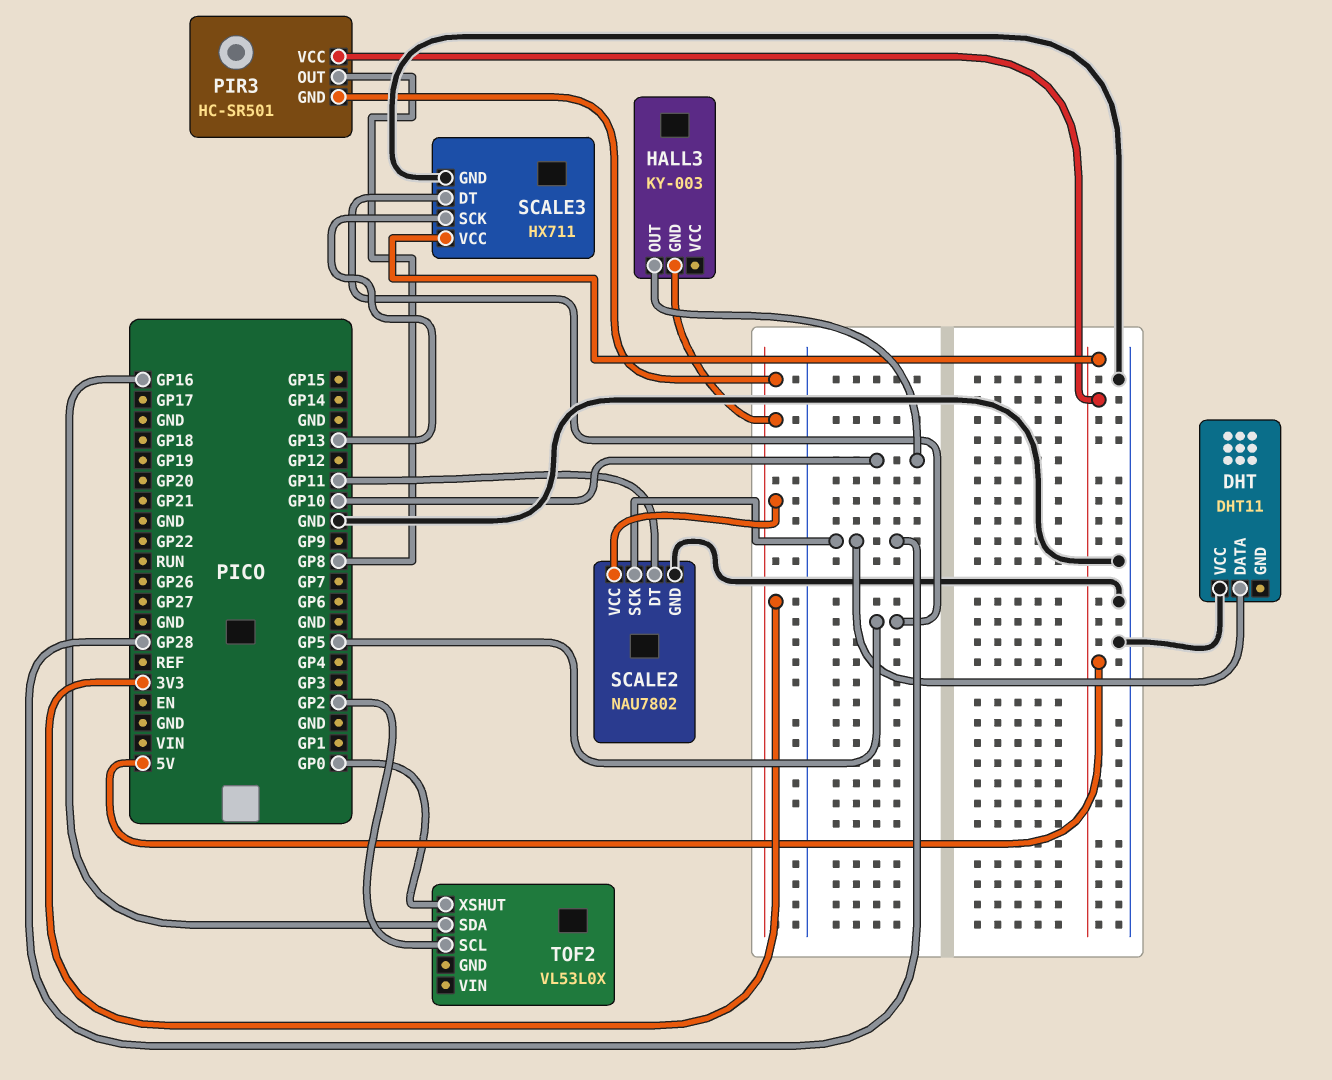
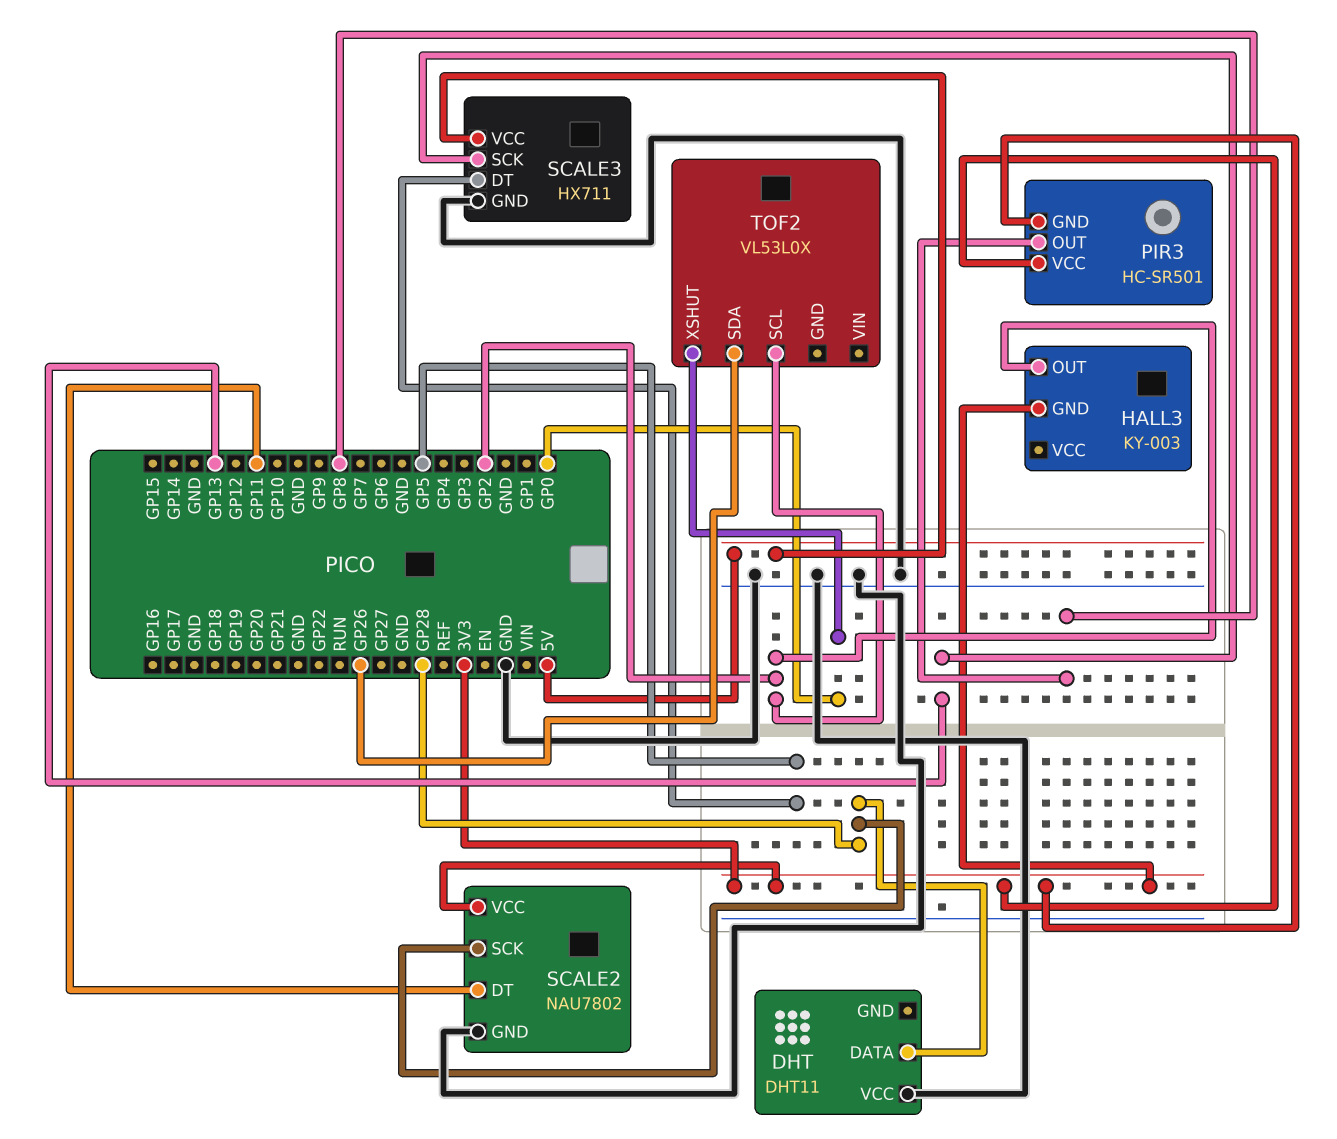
HALL3 pin OUT: GP10 -> GP2
PIR3 pin VCC: 5V -> 3V3
TOF2 pin SDA: GP16 -> GP26

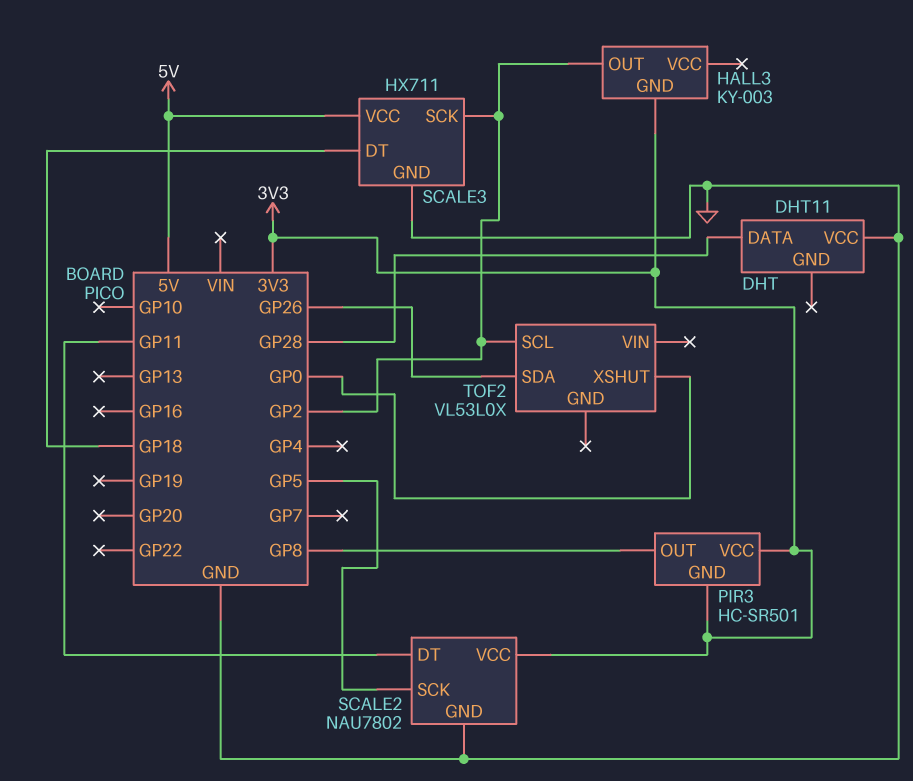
SCALE2 pin SCK: GP28 -> GP5
SCALE3 pin DT: GP5 -> GP18
SCALE3 pin SCK: GP13 -> GP2

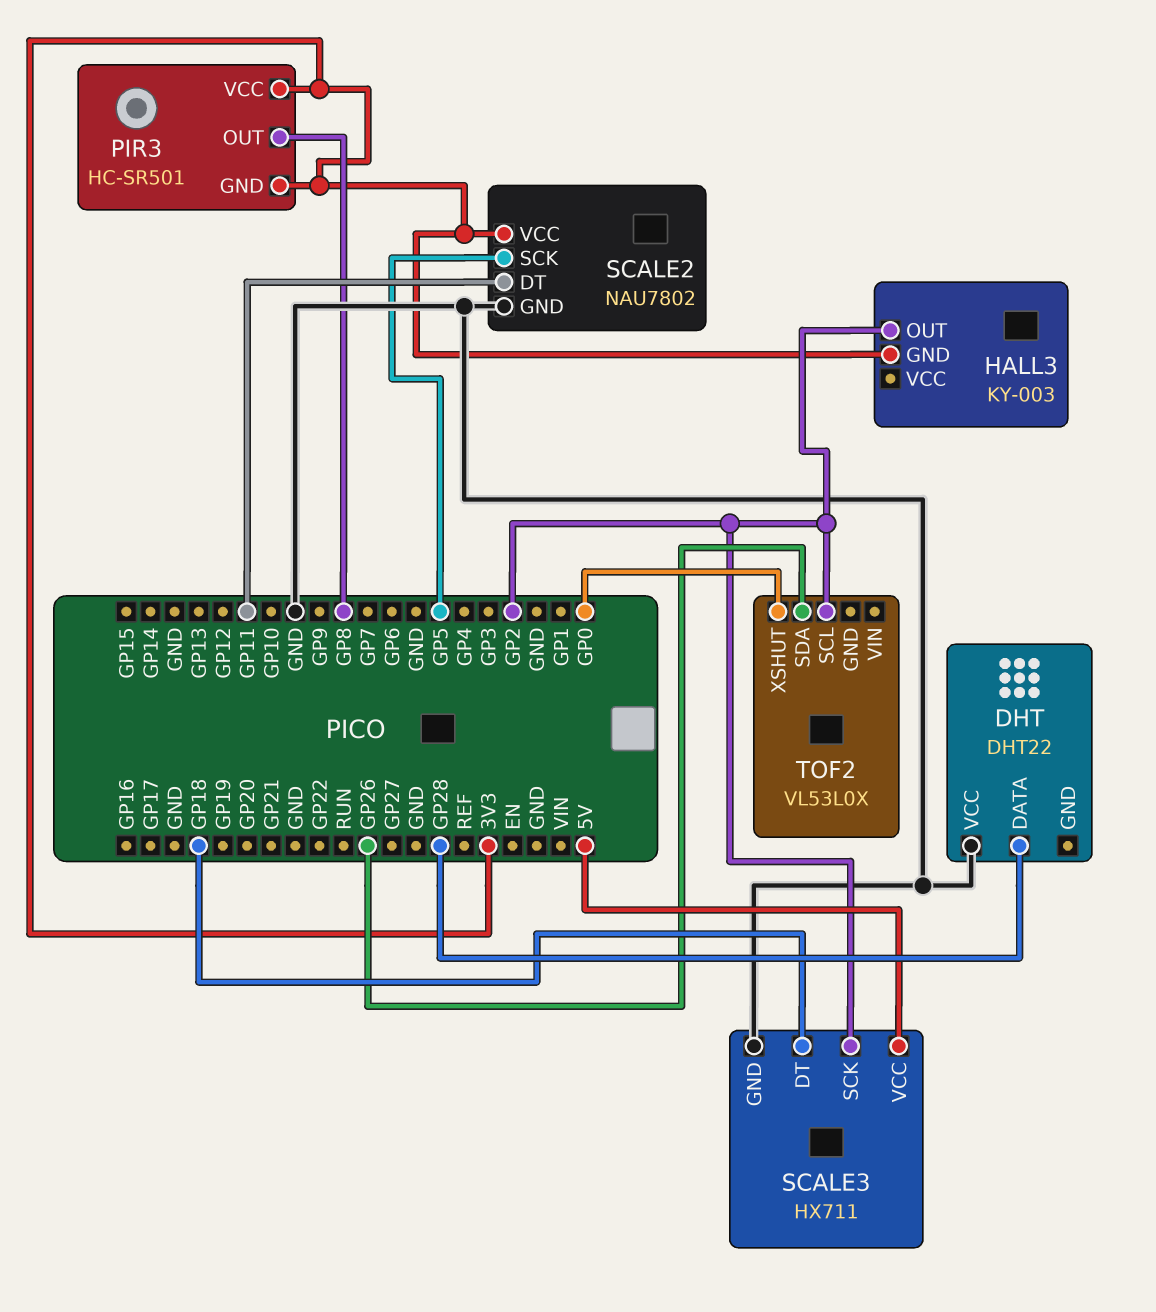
DHT: DHT11 -> DHT22

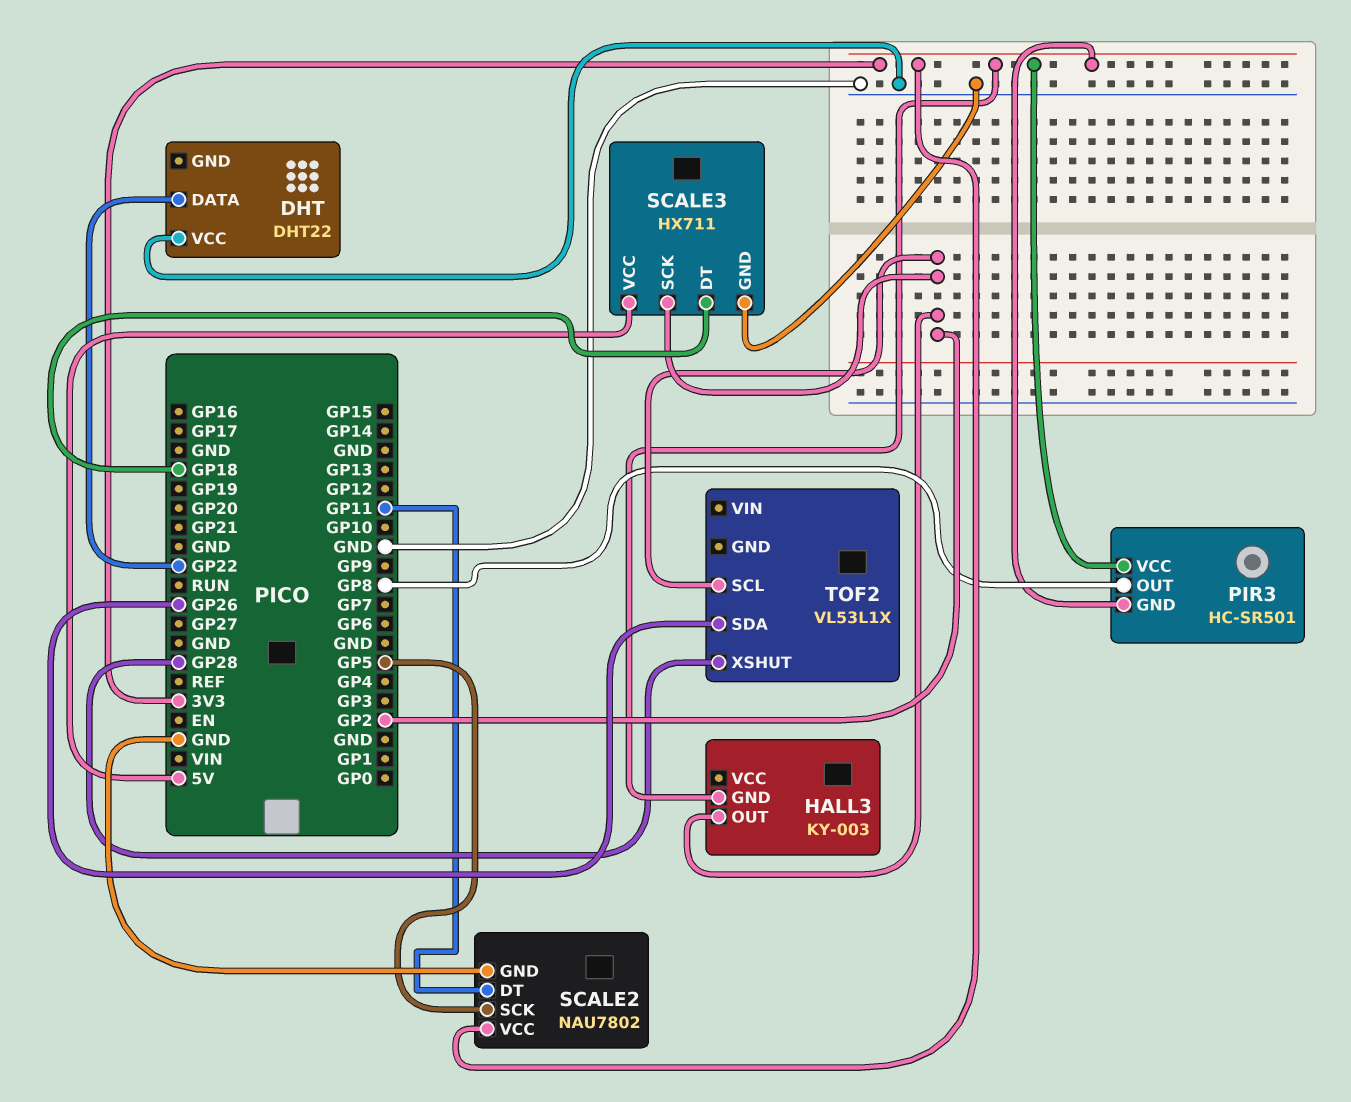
DHT pin DATA: GP28 -> GP22
TOF2: VL53L0X -> VL53L1X
TOF2 pin XSHUT: GP0 -> GP28

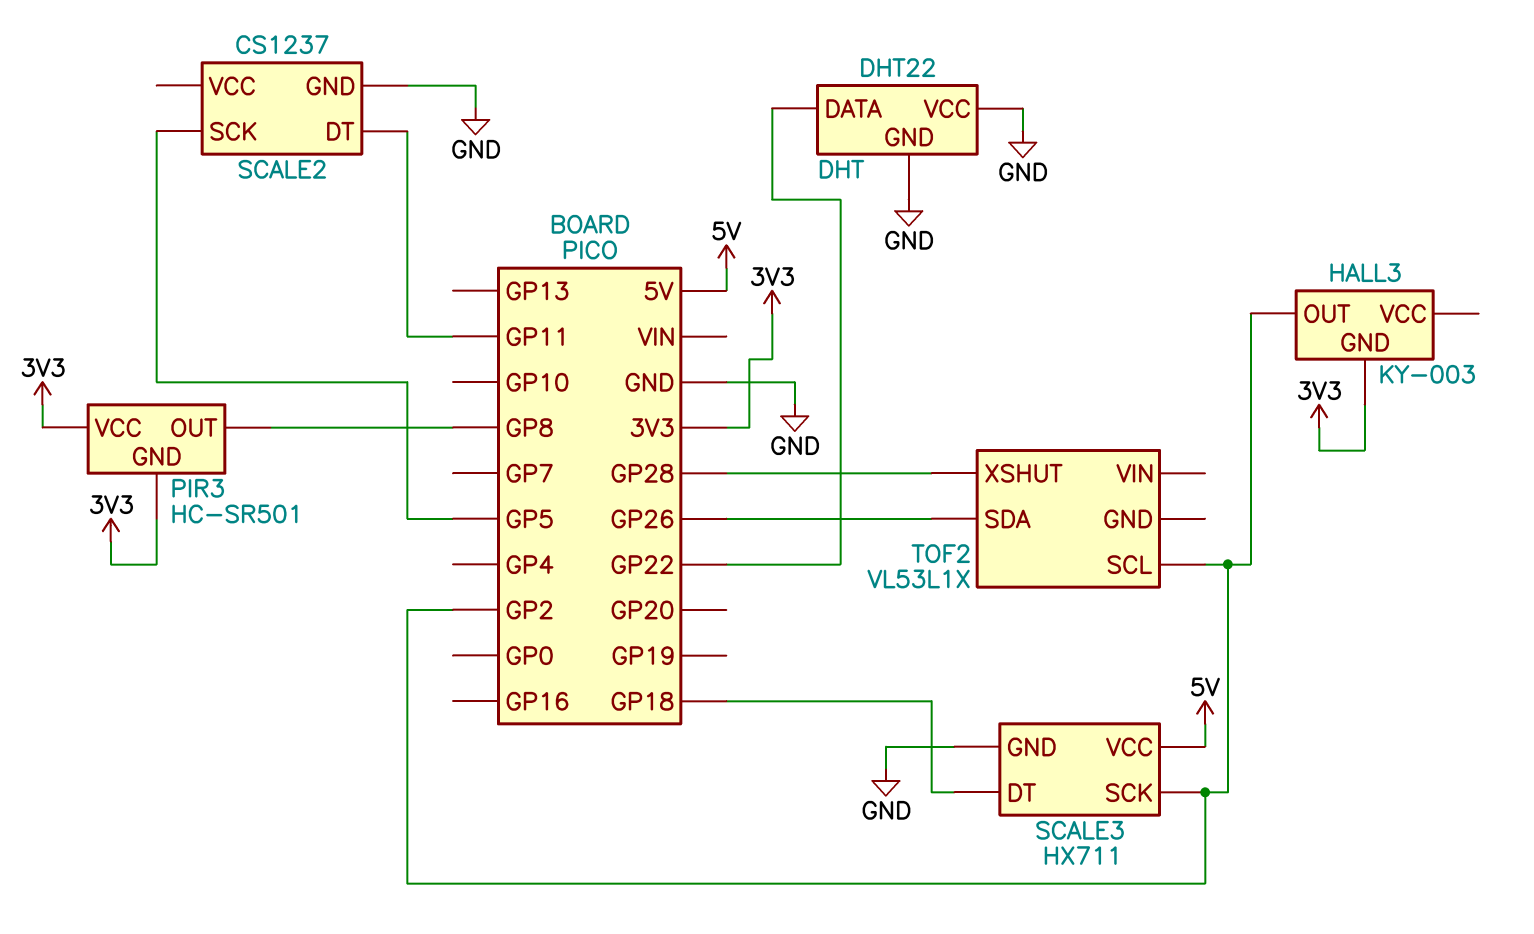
DHT pin GND: none -> GND
SCALE2: NAU7802 -> CS1237
SCALE2 pin VCC: 3V3 -> none

